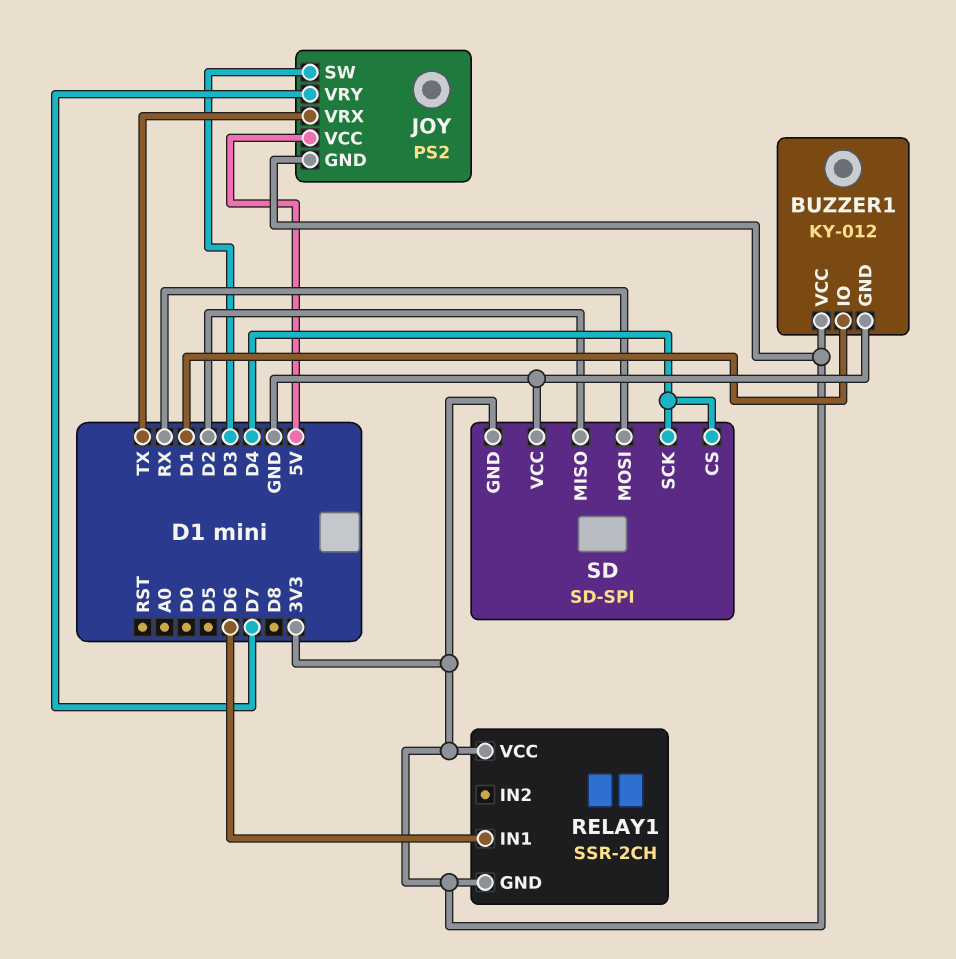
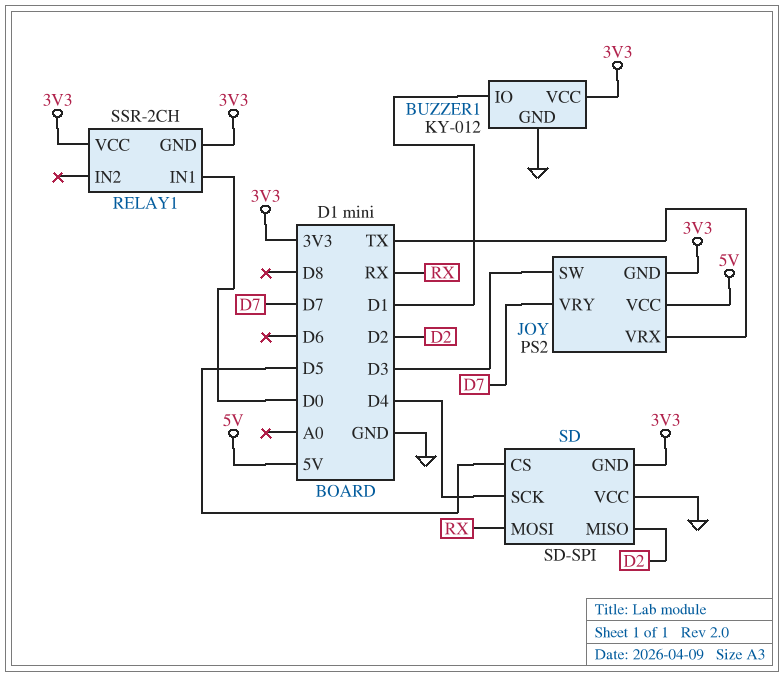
RELAY1 pin IN1: D6 -> D0
SD pin CS: D4 -> D5

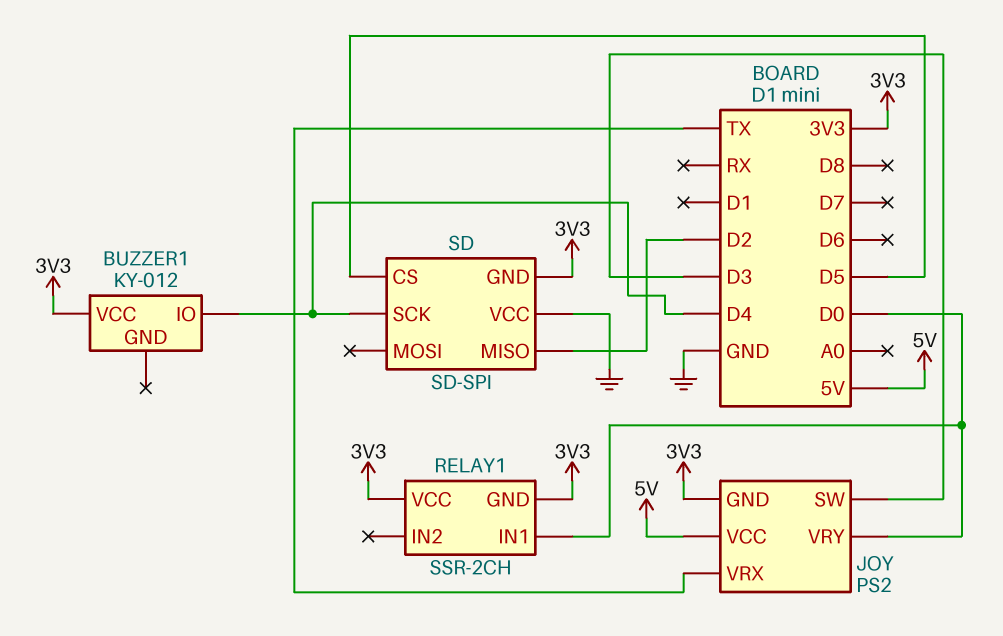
BUZZER1 pin GND: GND -> none
BUZZER1 pin IO: D1 -> D4
JOY pin VRY: D7 -> D0
SD pin MOSI: RX -> none

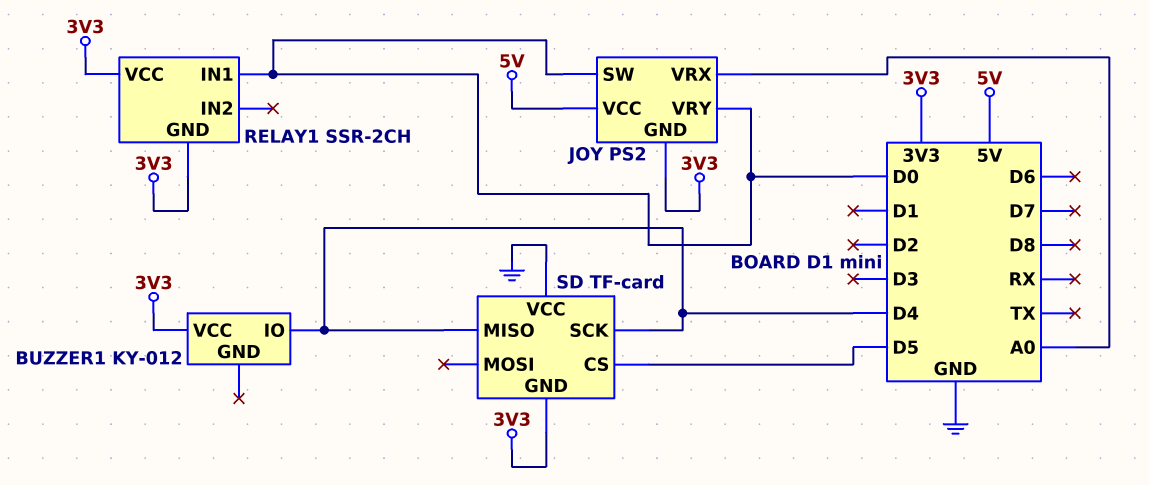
JOY pin SW: D3 -> D0
JOY pin VRX: TX -> A0
SD: SD-SPI -> TF-card
SD pin MISO: D2 -> D4

